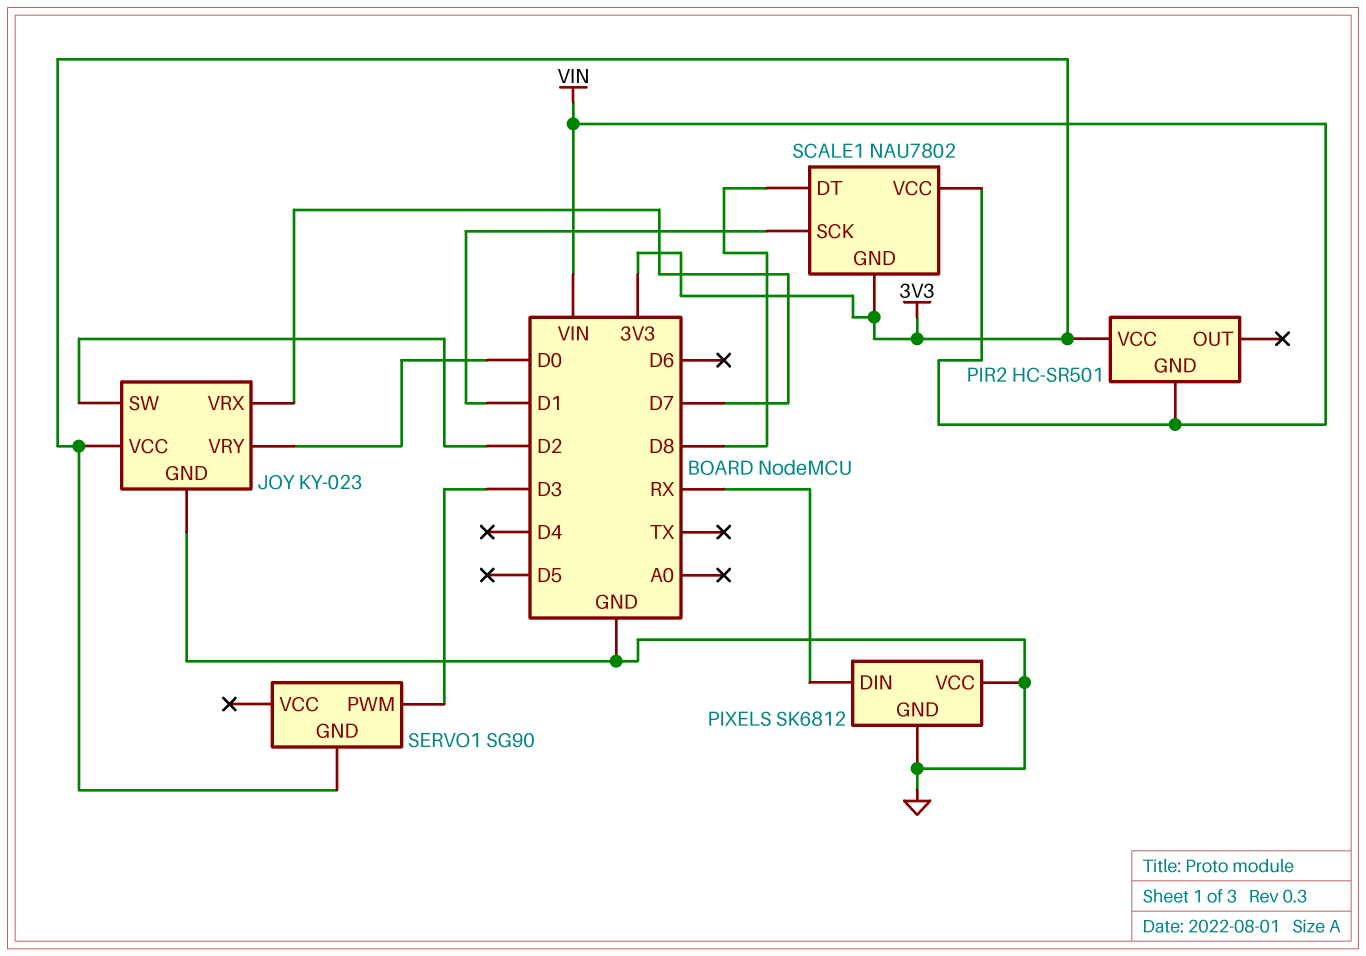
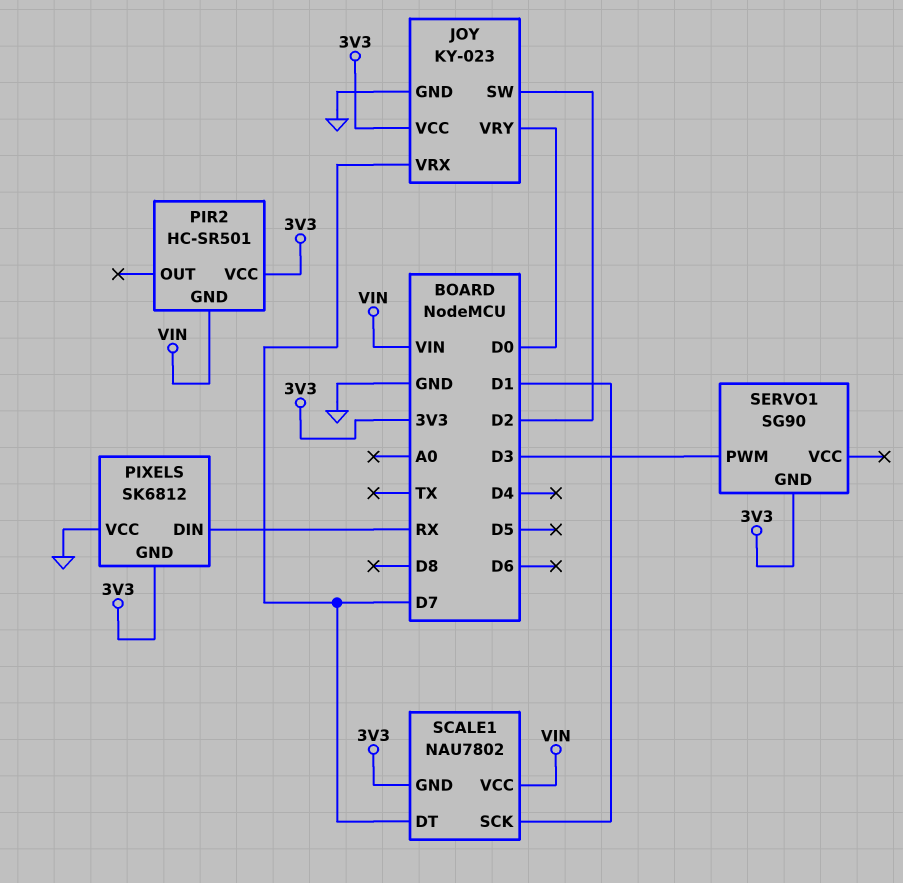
PIXELS pin GND: GND -> 3V3
SCALE1 pin DT: D8 -> D7

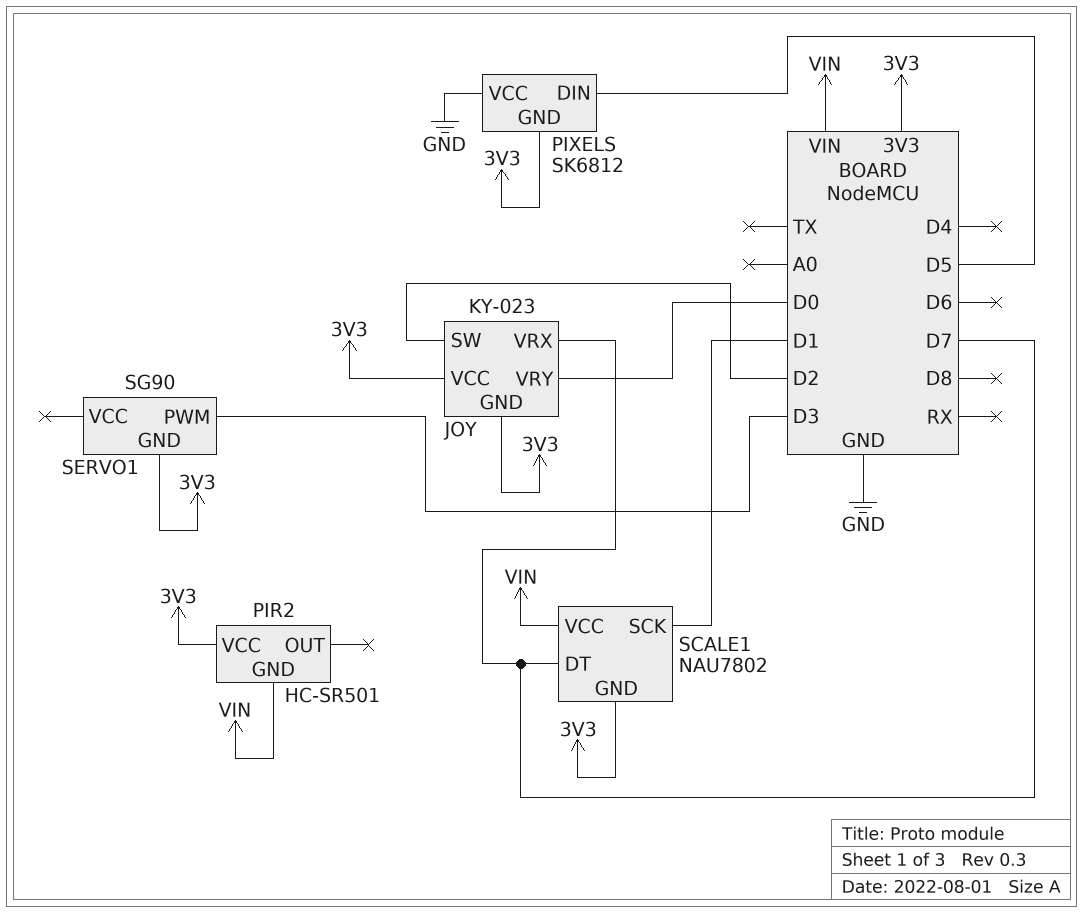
JOY pin GND: GND -> 3V3
PIXELS pin DIN: RX -> D5

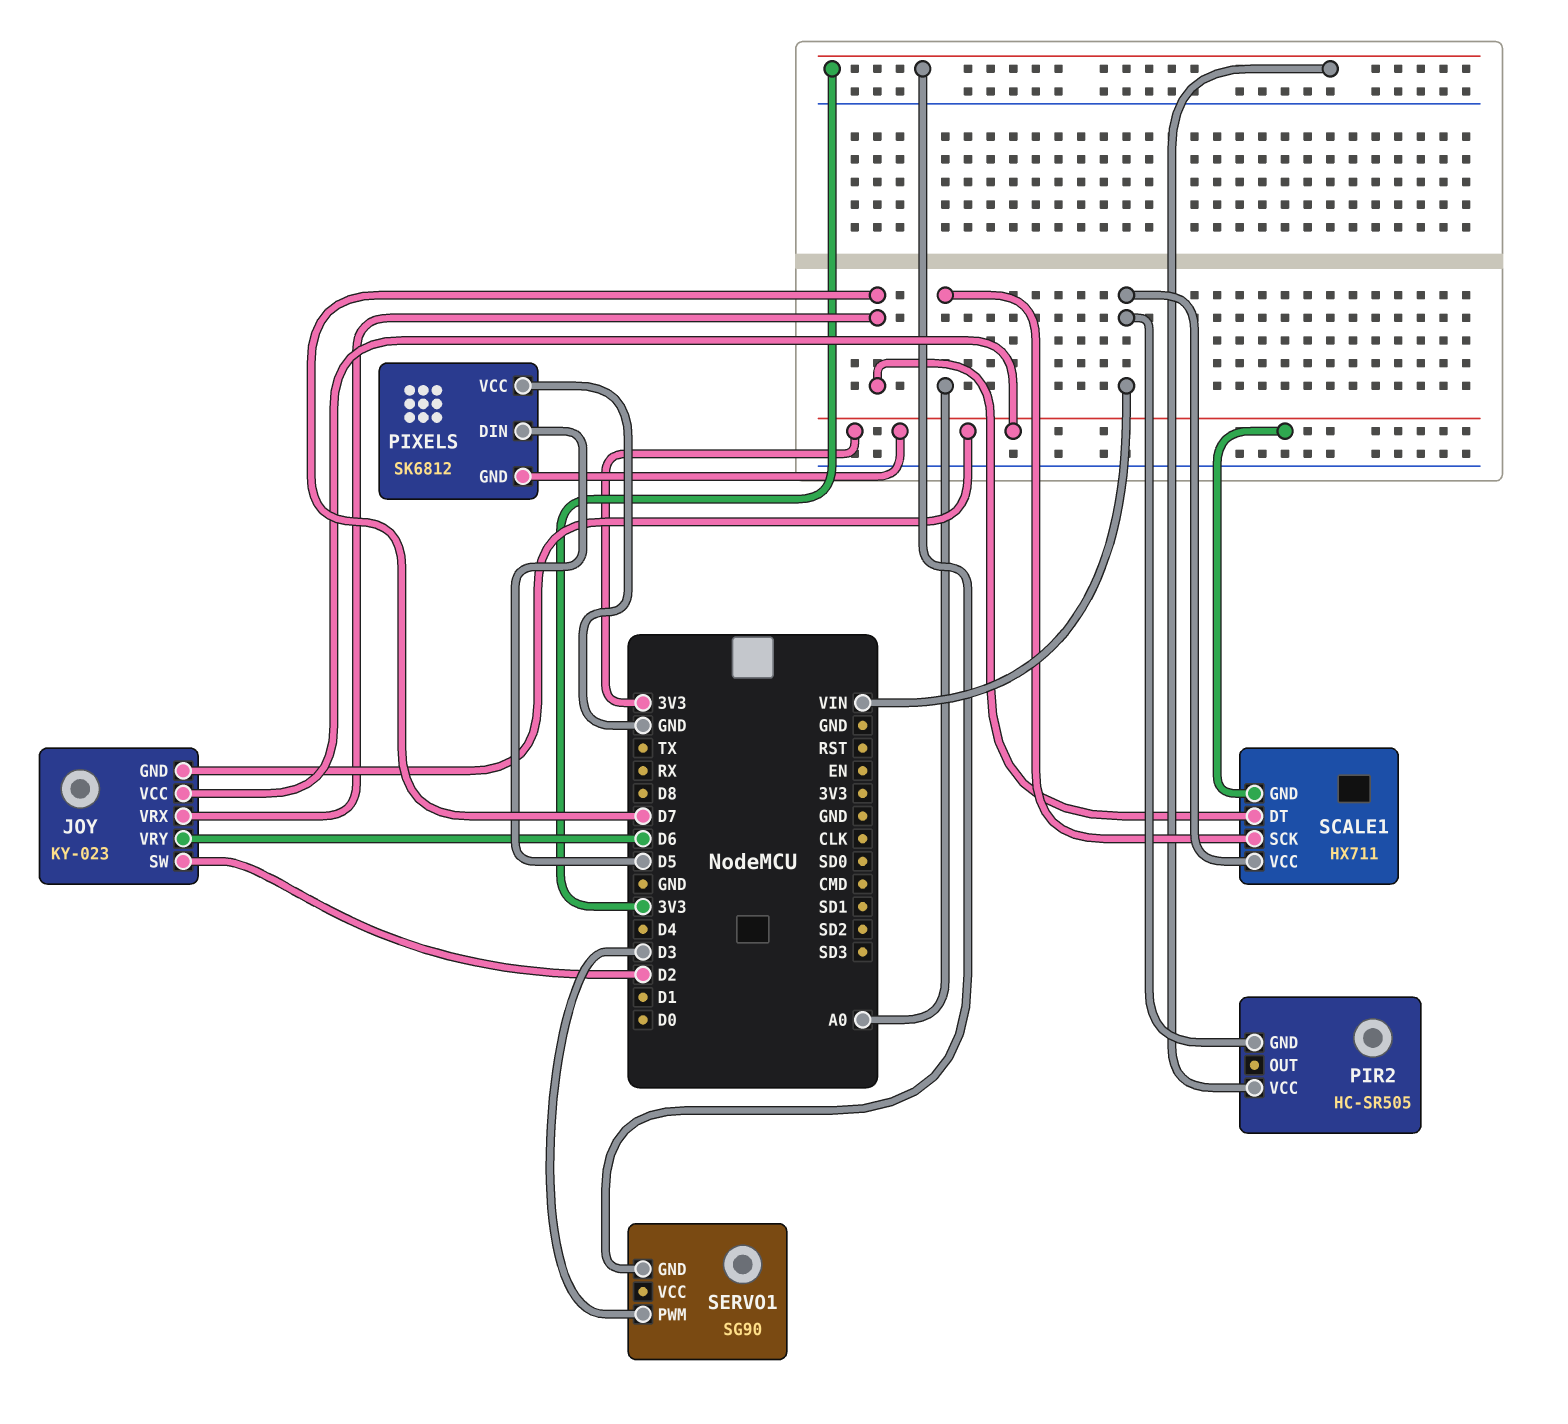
JOY pin VRY: D0 -> D6
PIR2: HC-SR501 -> HC-SR505
SCALE1: NAU7802 -> HX711
SCALE1 pin SCK: D1 -> A0

